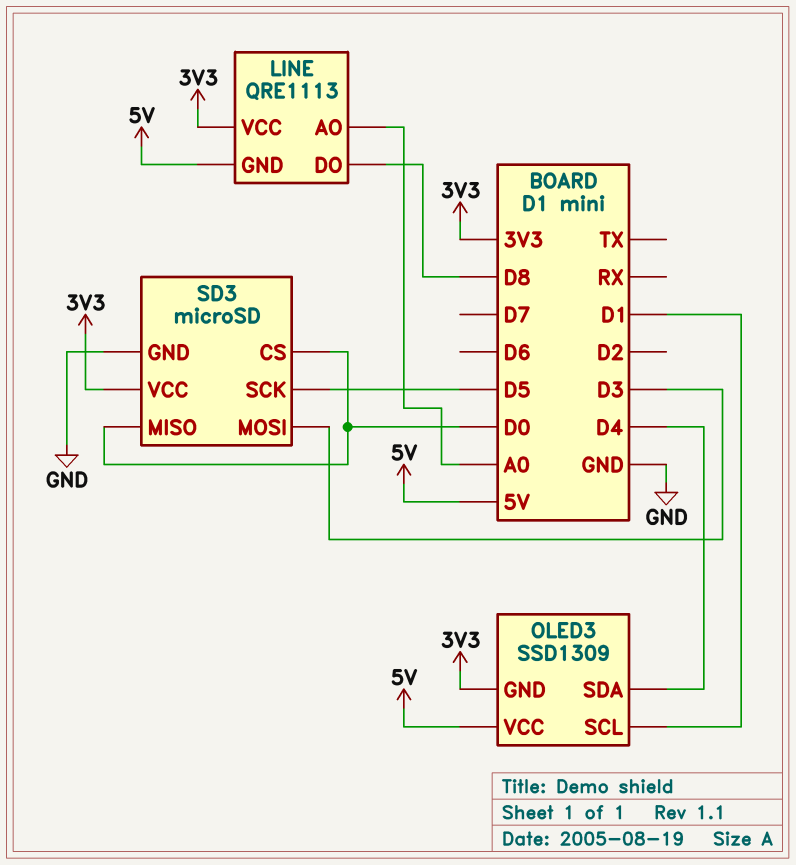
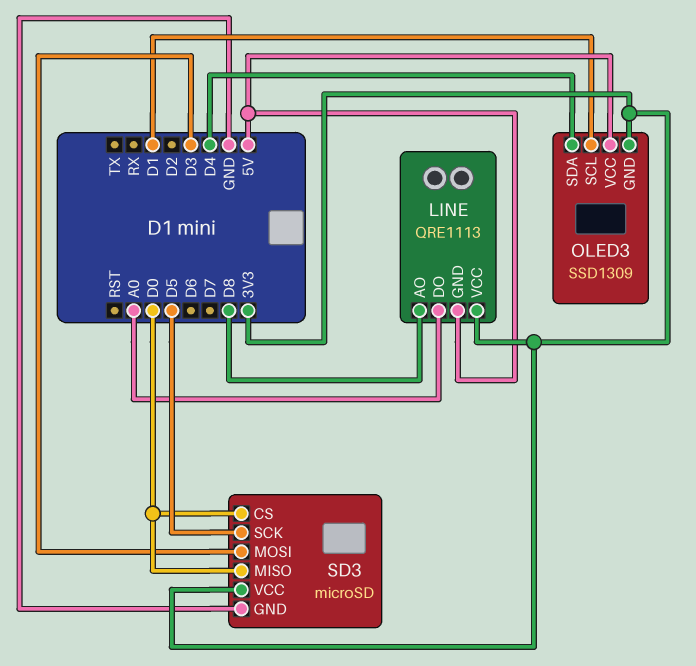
LINE pin AO: A0 -> D8
LINE pin DO: D8 -> A0

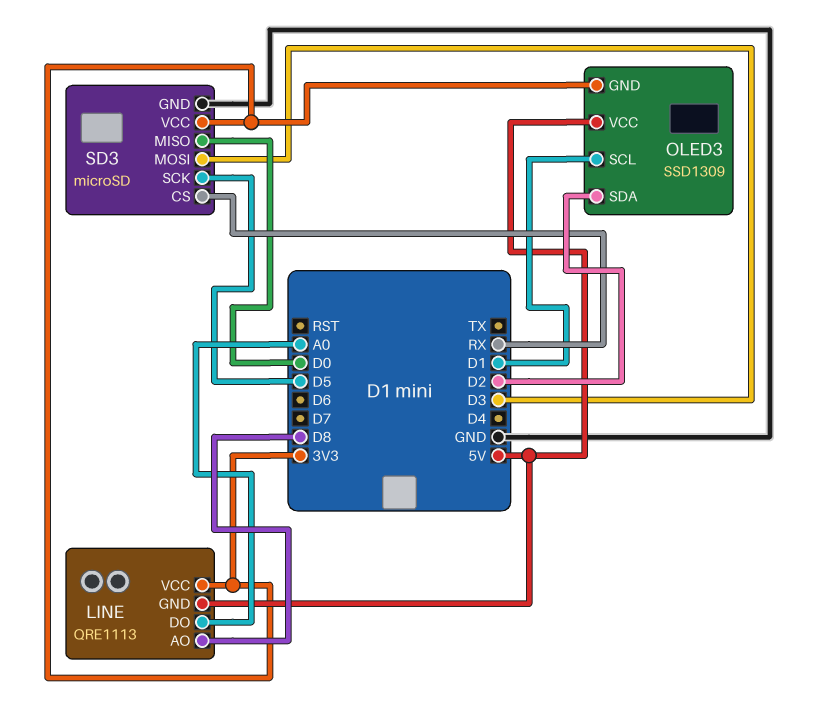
OLED3 pin SDA: D4 -> D2
SD3 pin CS: D0 -> RX

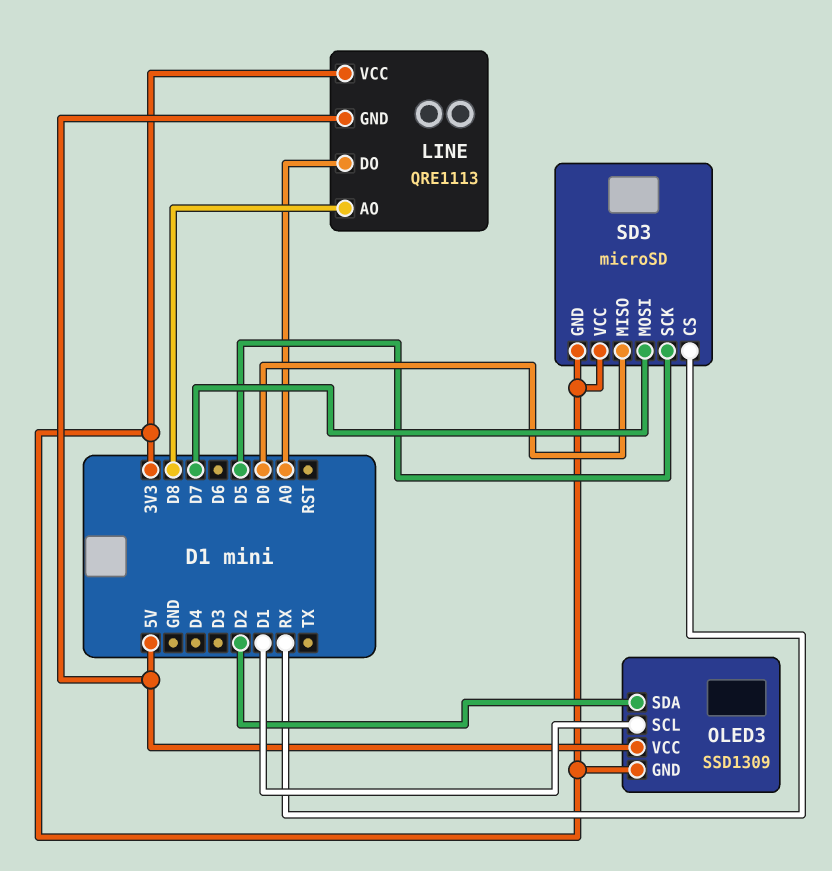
SD3 pin GND: GND -> 3V3
SD3 pin MOSI: D3 -> D7

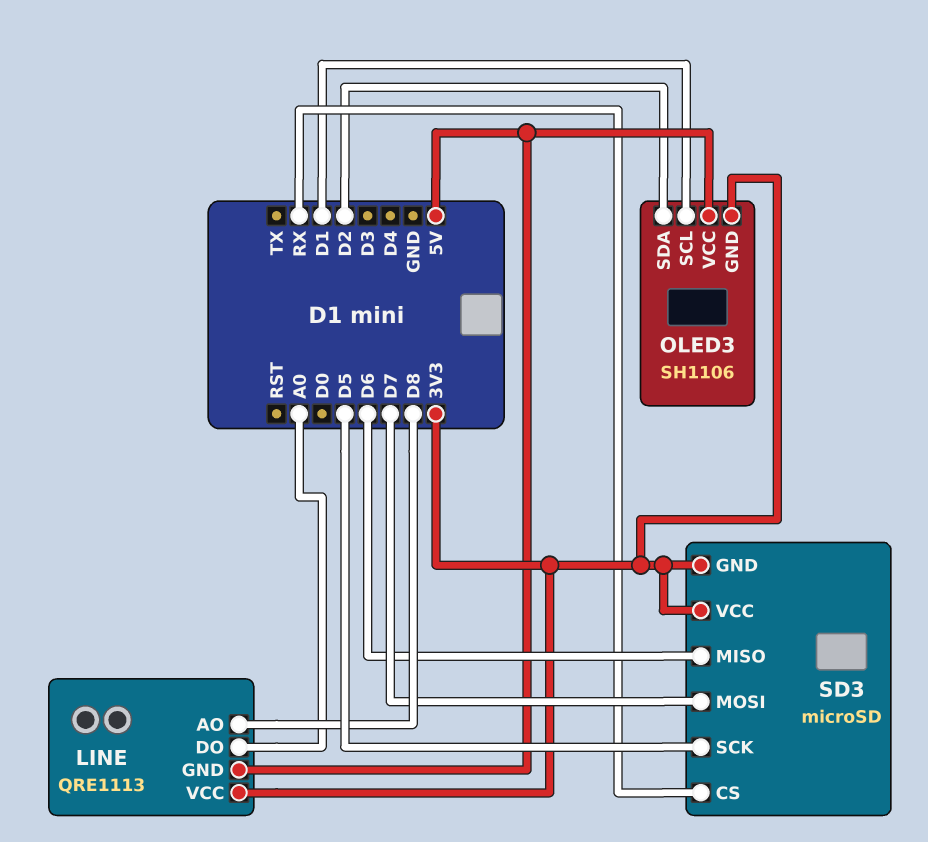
OLED3: SSD1309 -> SH1106
SD3 pin MISO: D0 -> D6

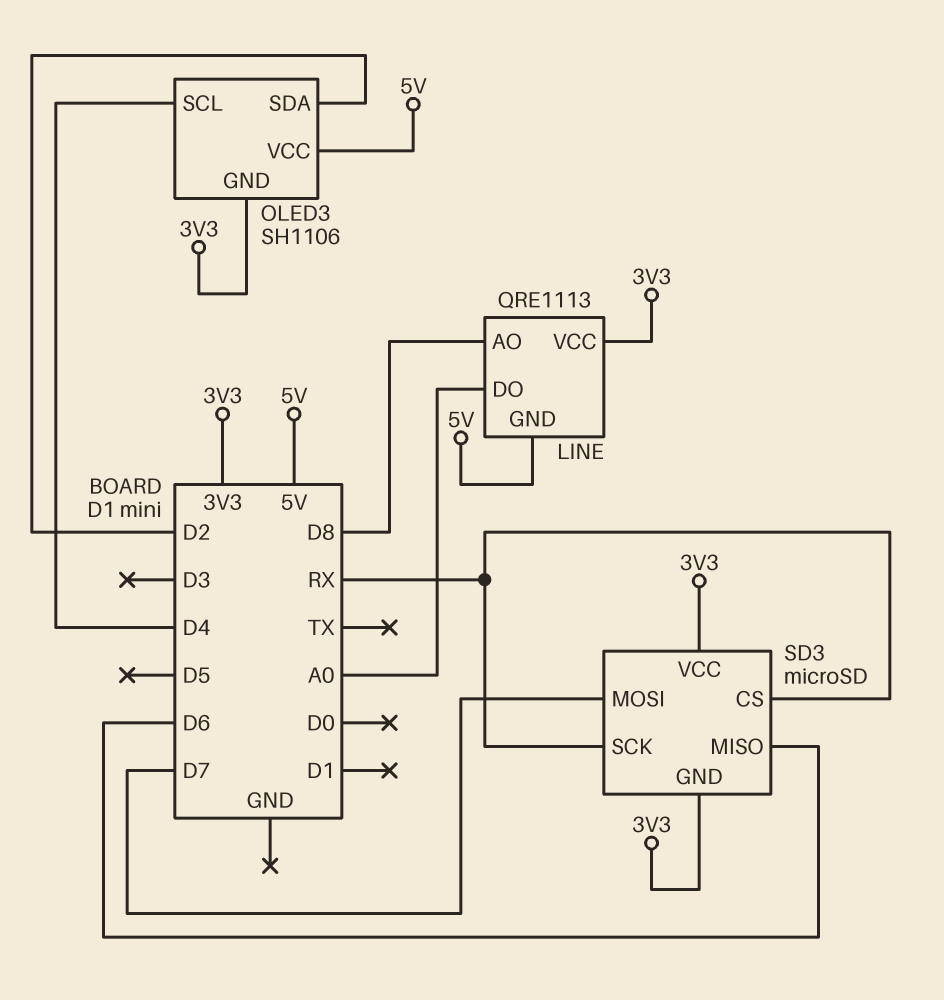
OLED3 pin SCL: D1 -> D4
SD3 pin SCK: D5 -> RX

